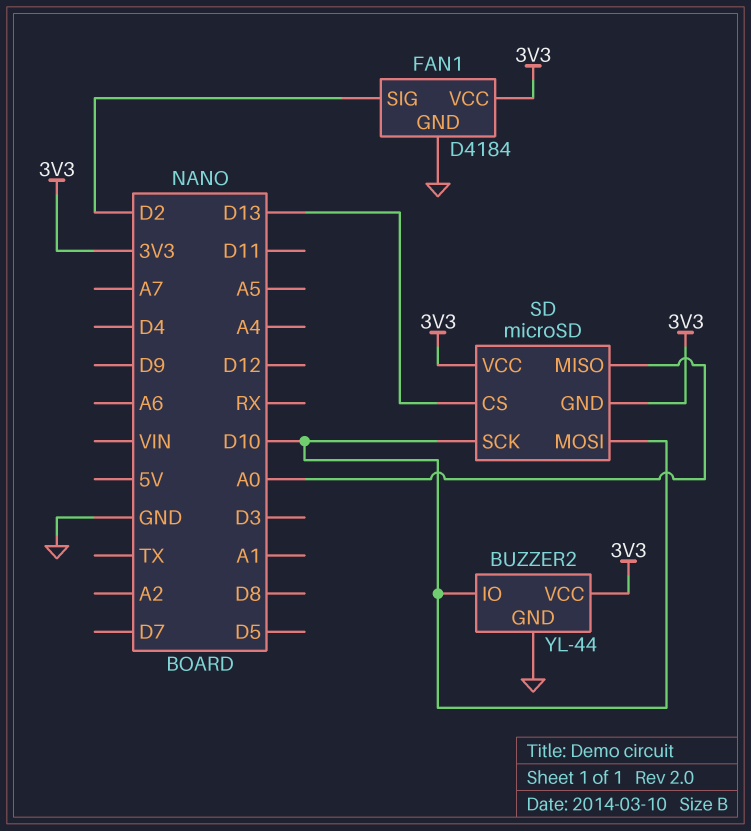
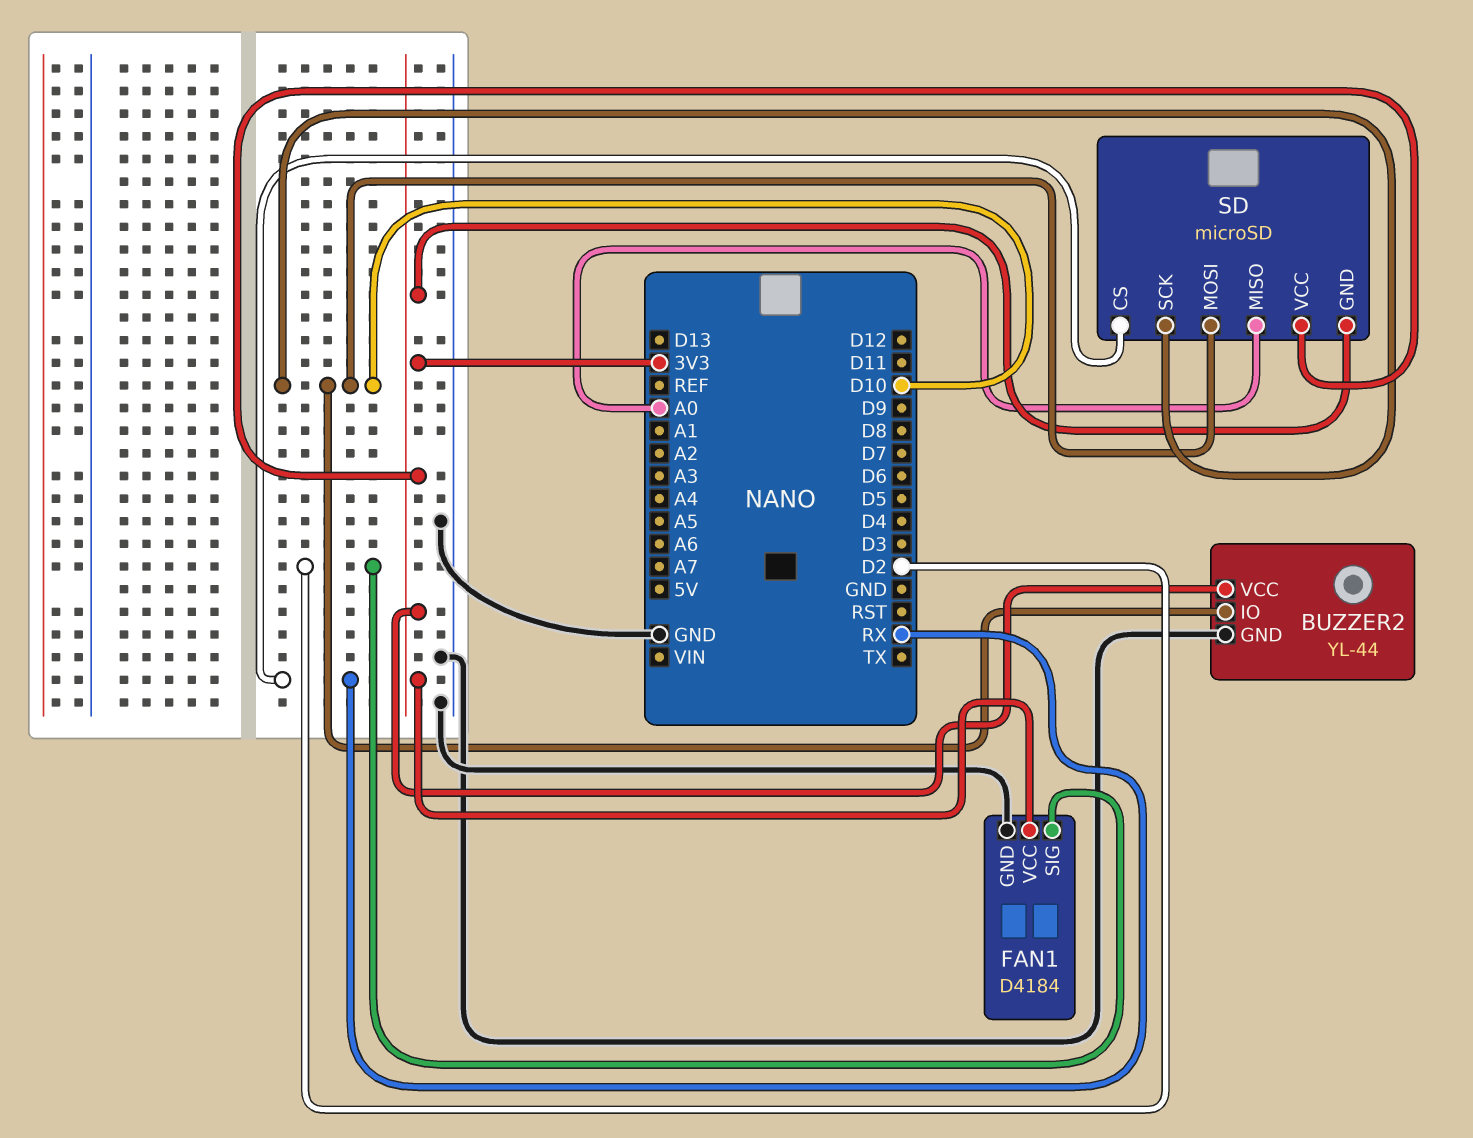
SD pin CS: D13 -> RX

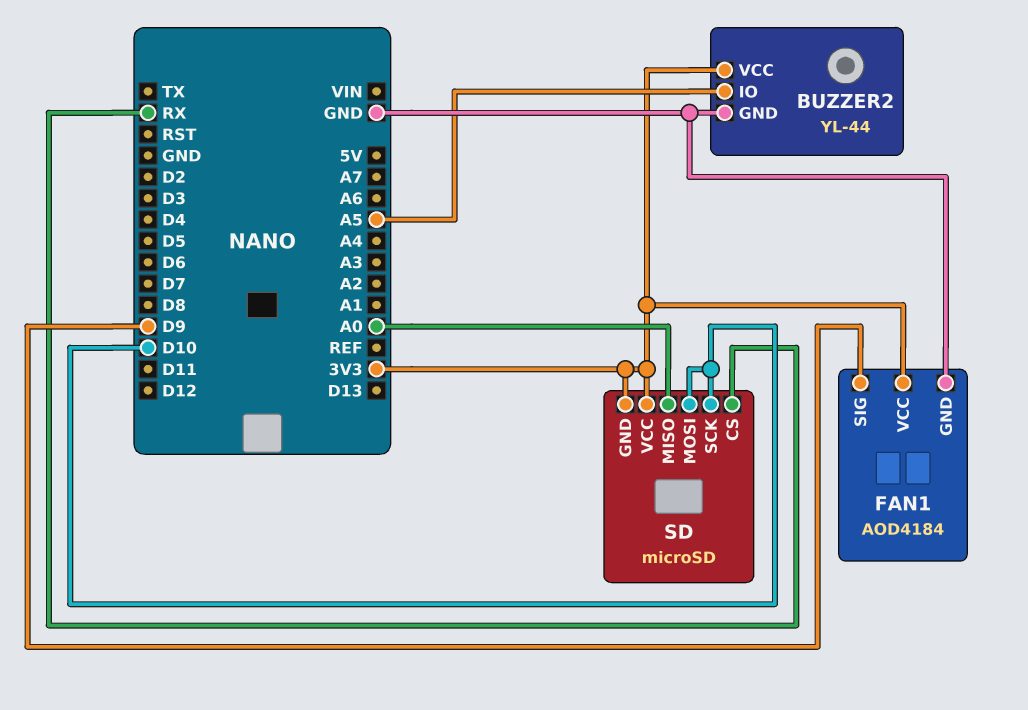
BUZZER2 pin IO: D10 -> A5
FAN1: D4184 -> AOD4184
FAN1 pin SIG: D2 -> D9

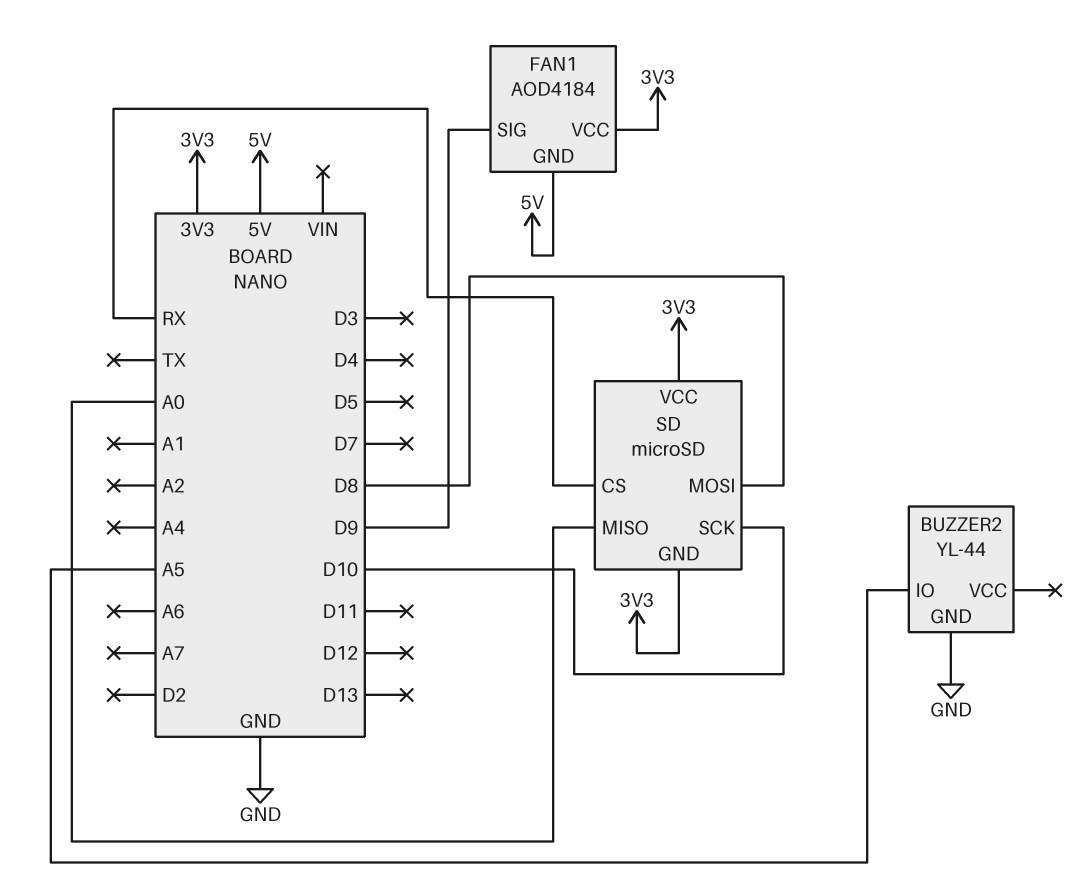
BUZZER2 pin VCC: 3V3 -> none
FAN1 pin GND: GND -> 5V
SD pin MOSI: D10 -> D8

